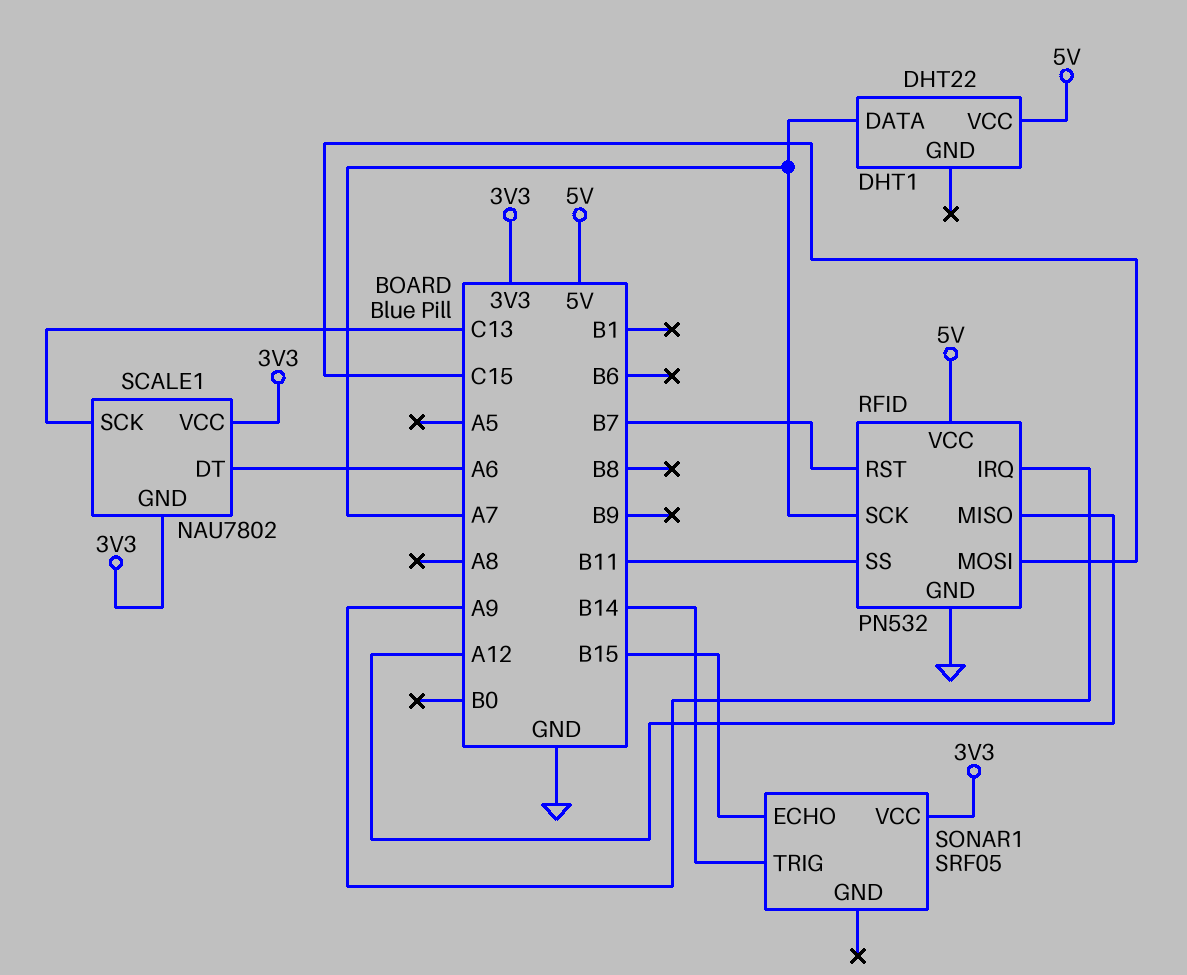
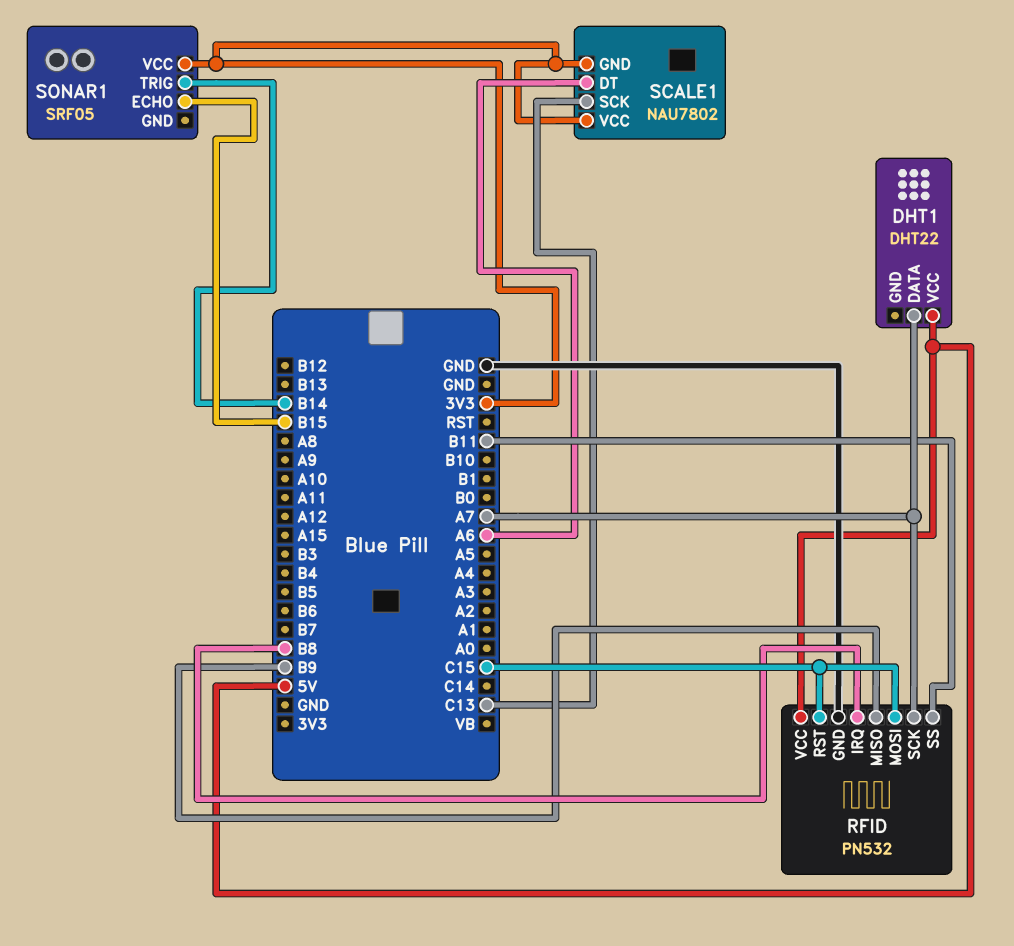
RFID pin IRQ: A9 -> B8
RFID pin MISO: A12 -> B9
RFID pin RST: B7 -> C15

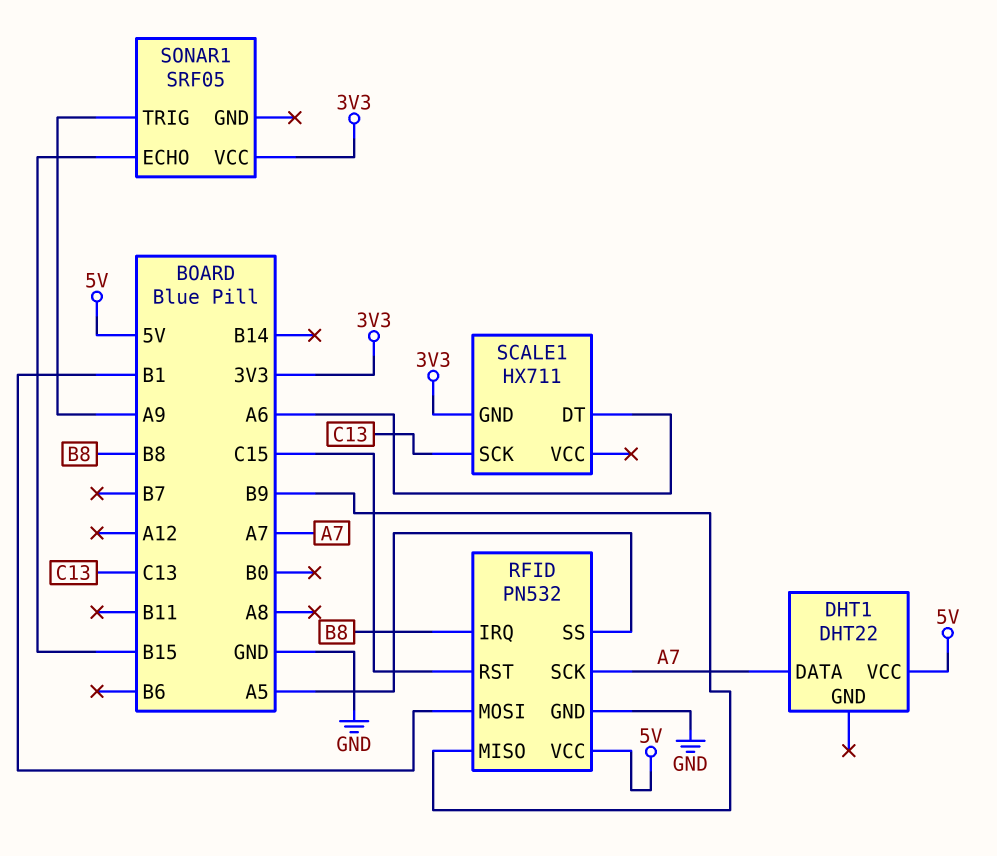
RFID pin MOSI: C15 -> B1
RFID pin SS: B11 -> A5
SCALE1: NAU7802 -> HX711
SCALE1 pin VCC: 3V3 -> none
SONAR1 pin TRIG: B14 -> A9

